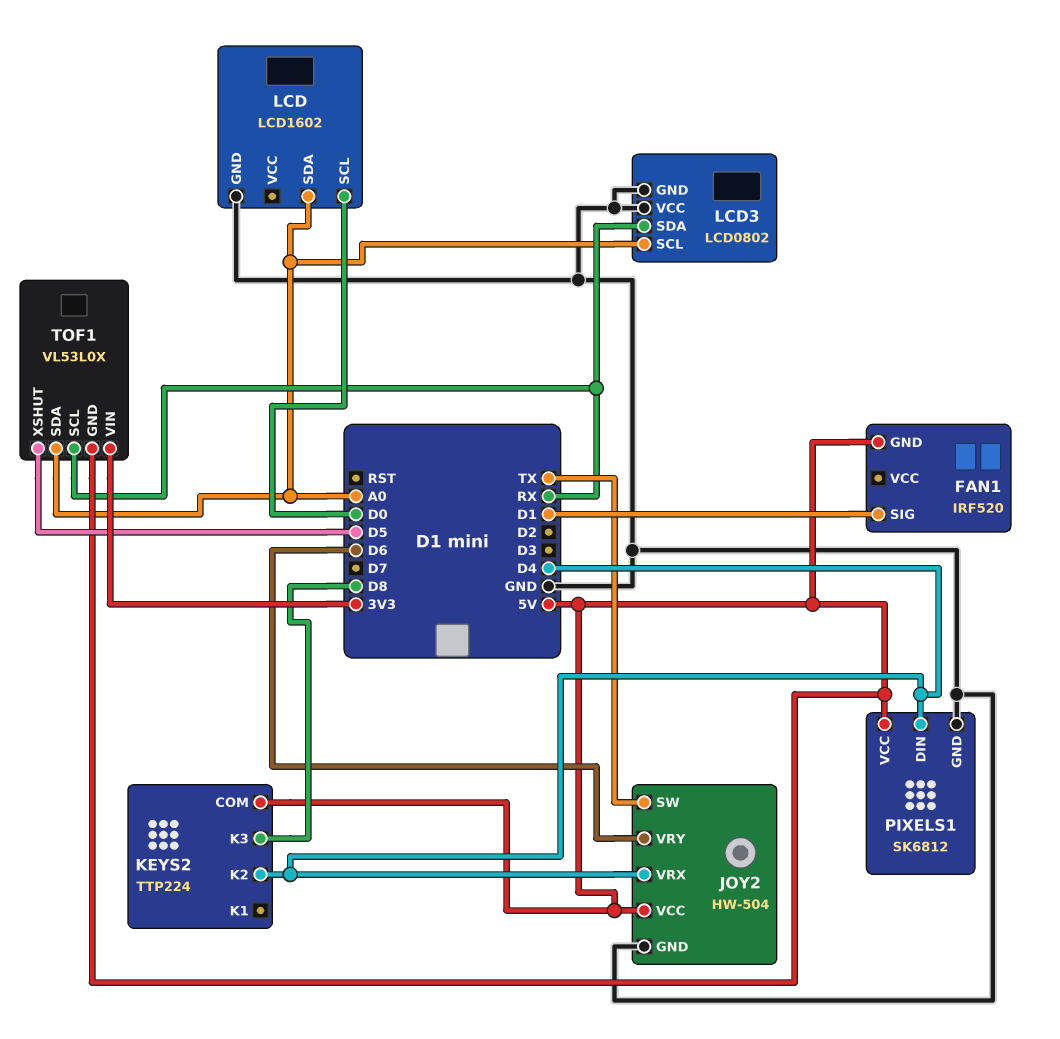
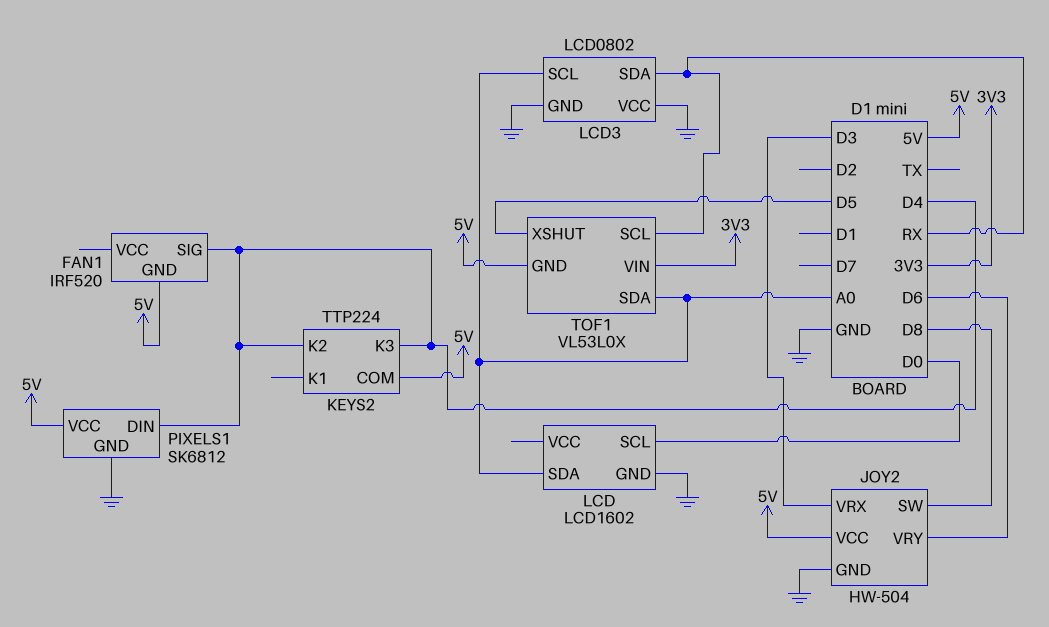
FAN1 pin SIG: D1 -> D4
JOY2 pin SW: TX -> D8
JOY2 pin VRX: D4 -> D3
KEYS2 pin K3: D8 -> D4

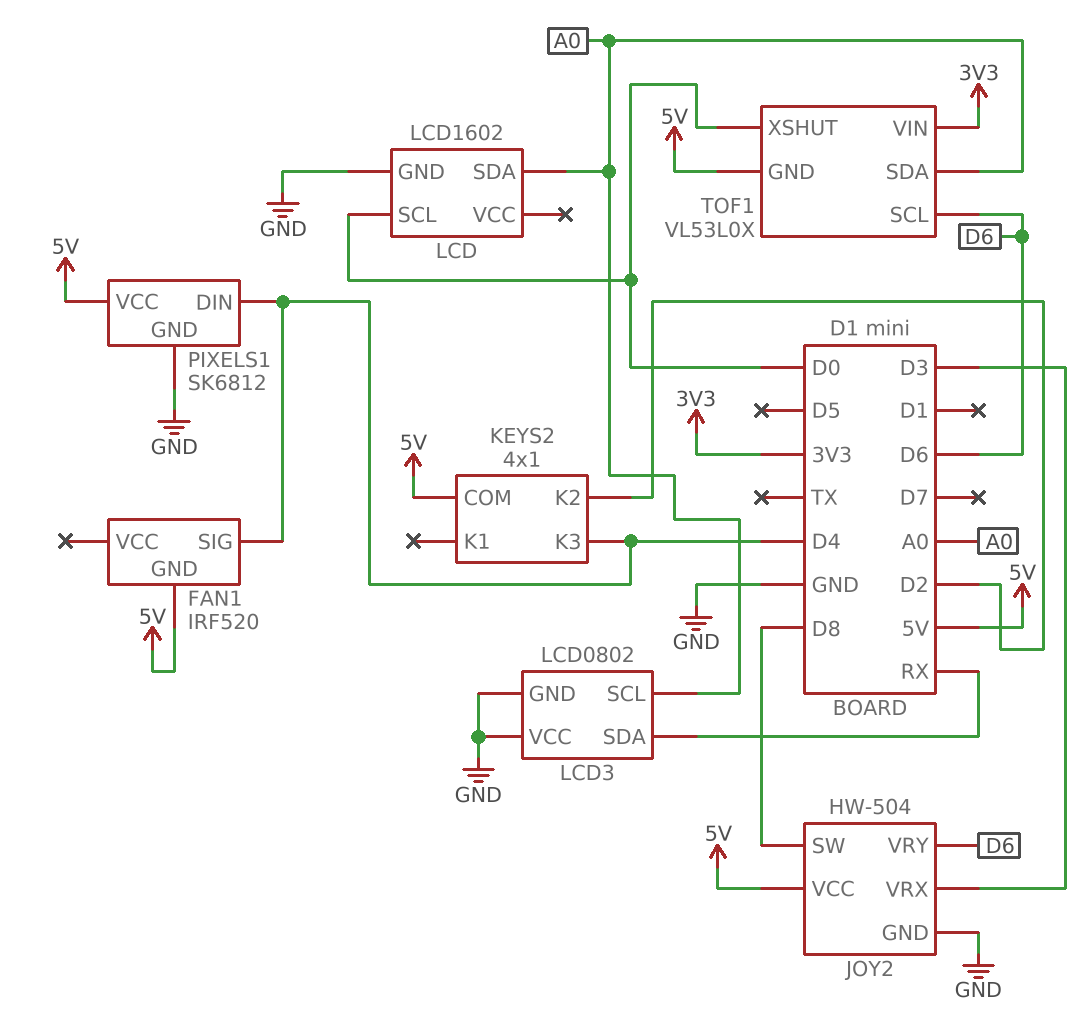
KEYS2: TTP224 -> 4x1
KEYS2 pin K2: D4 -> D2
TOF1 pin SCL: RX -> D6
TOF1 pin XSHUT: D5 -> D0

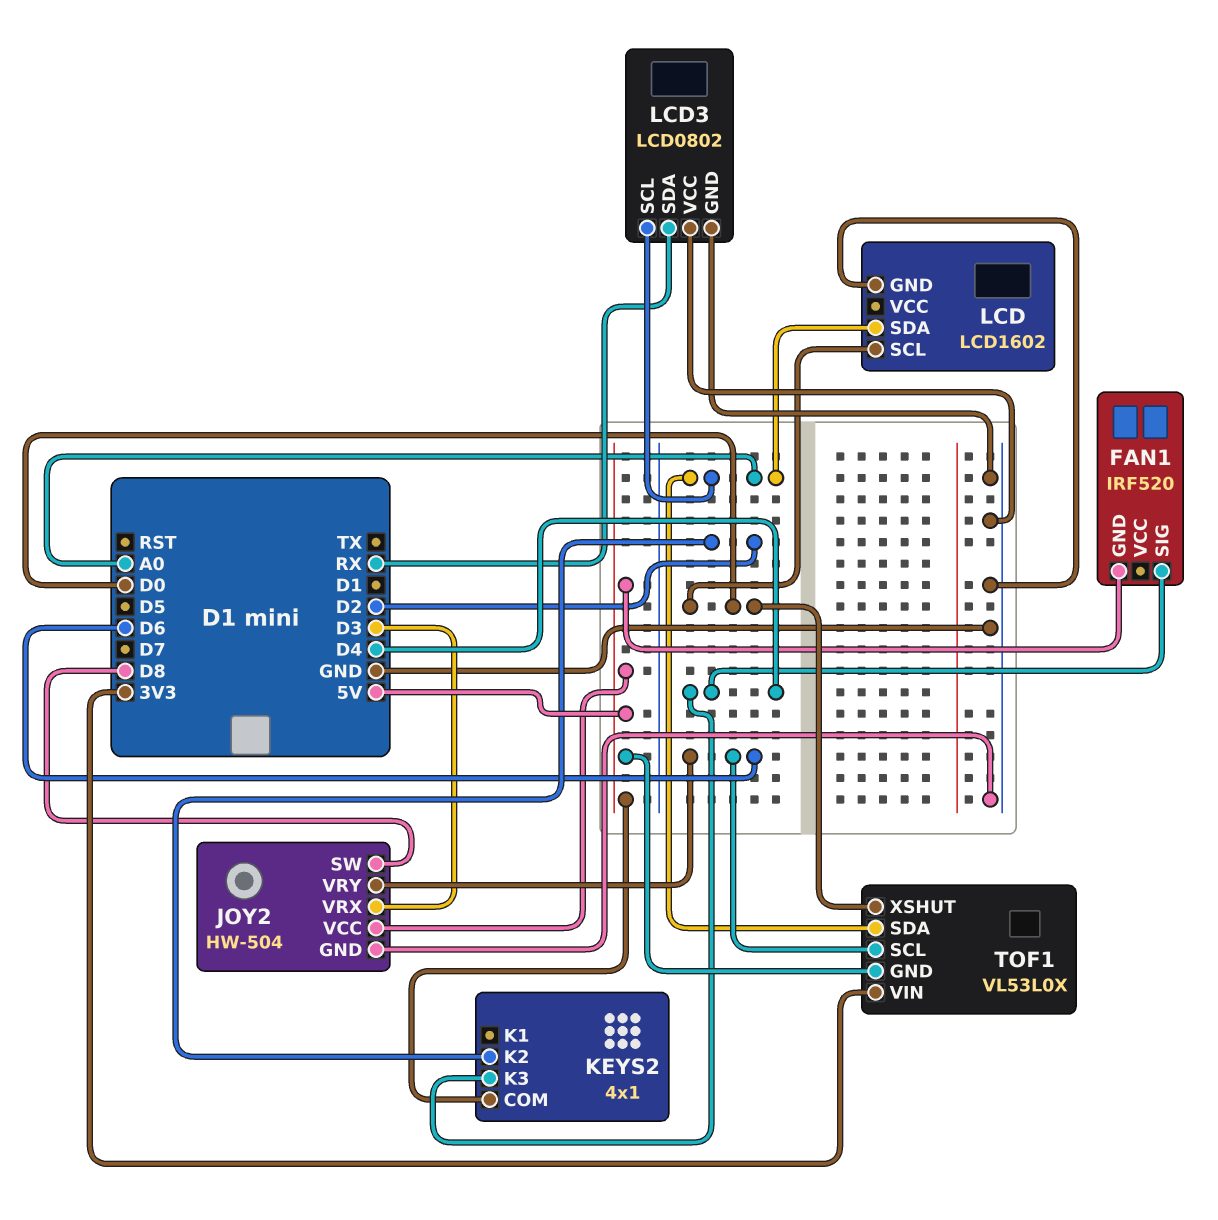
PIXELS1: SK6812 -> none
PIXELS1 pin DIN: D4 -> none
PIXELS1 pin GND: GND -> none
PIXELS1 pin VCC: 5V -> none

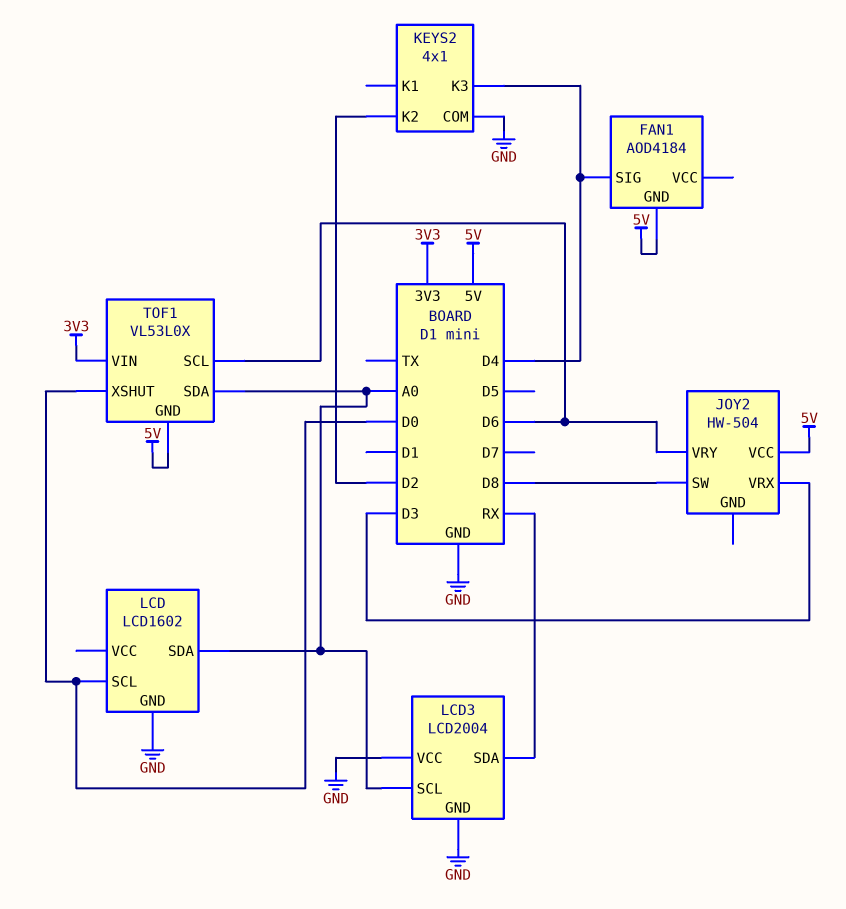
FAN1: IRF520 -> AOD4184
JOY2 pin GND: GND -> none
KEYS2 pin COM: 5V -> GND
LCD3: LCD0802 -> LCD2004

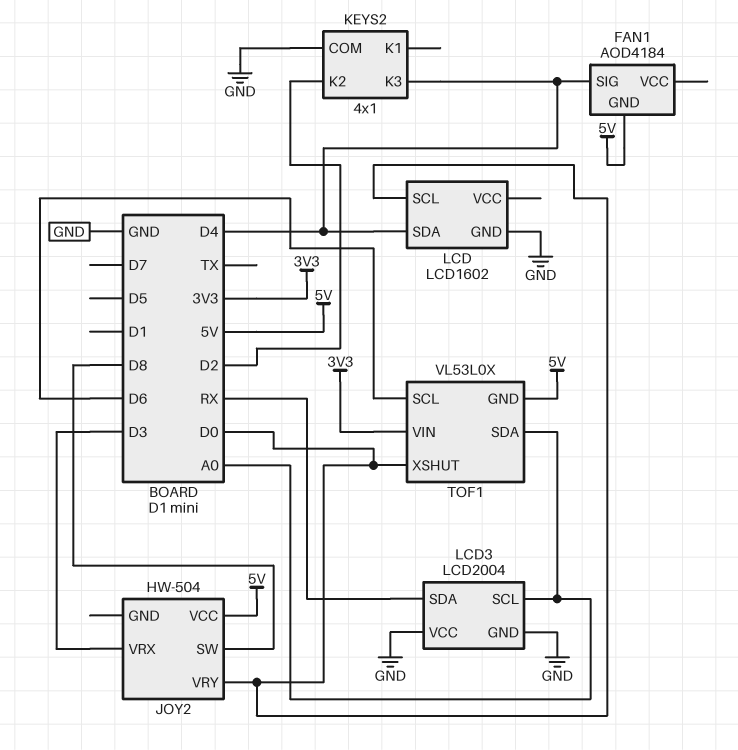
JOY2 pin VRY: D6 -> D0
LCD pin SDA: A0 -> D4

